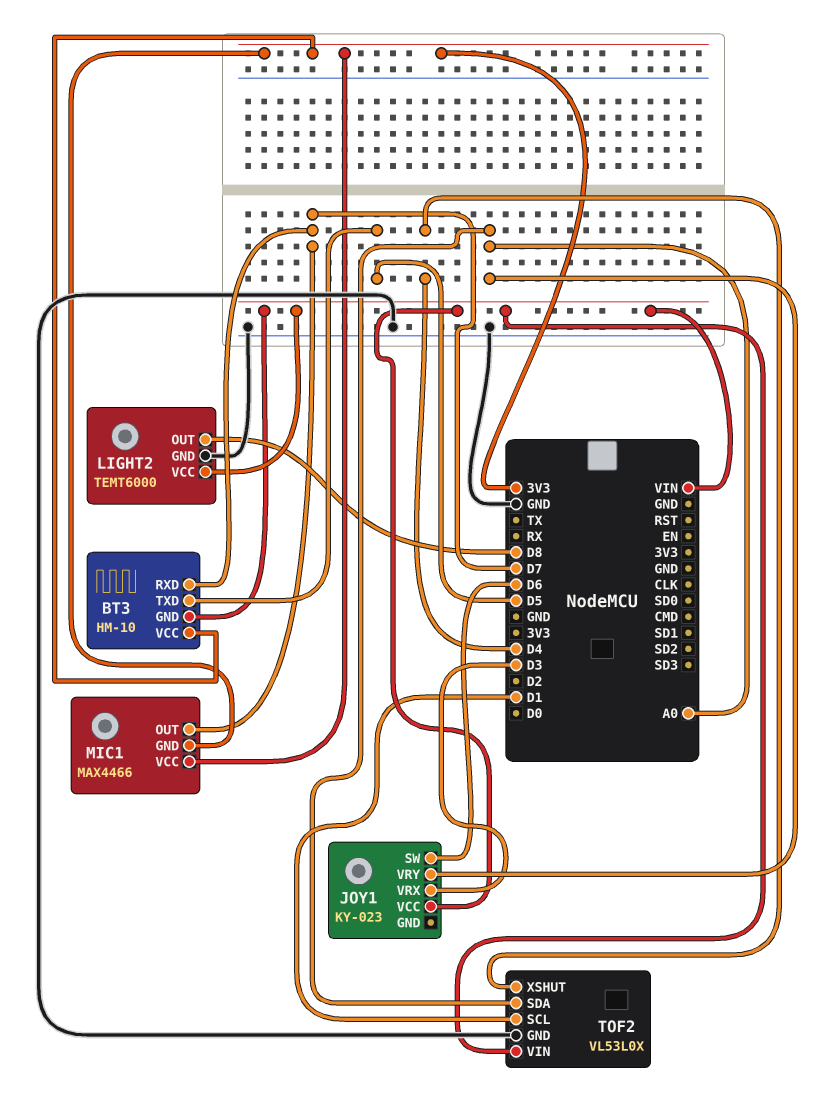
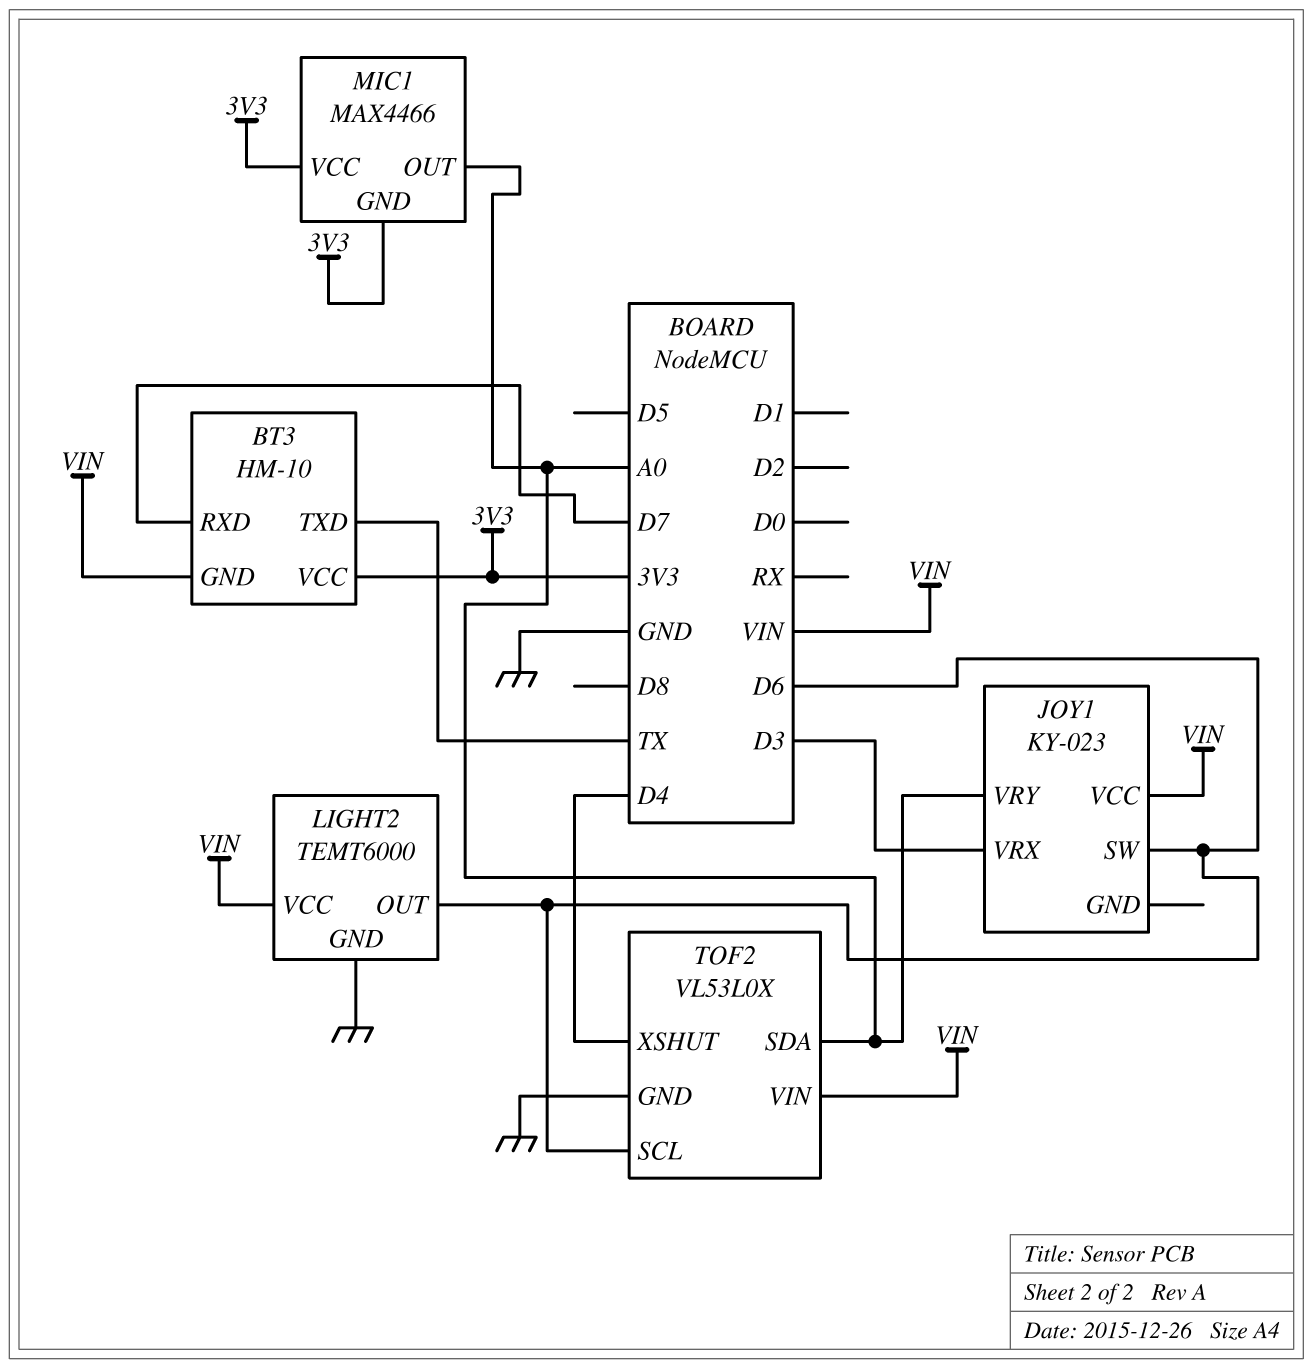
BT3 pin TXD: D5 -> TX
LIGHT2 pin OUT: D8 -> D6
MIC1 pin OUT: D7 -> A0
TOF2 pin SCL: D1 -> D6

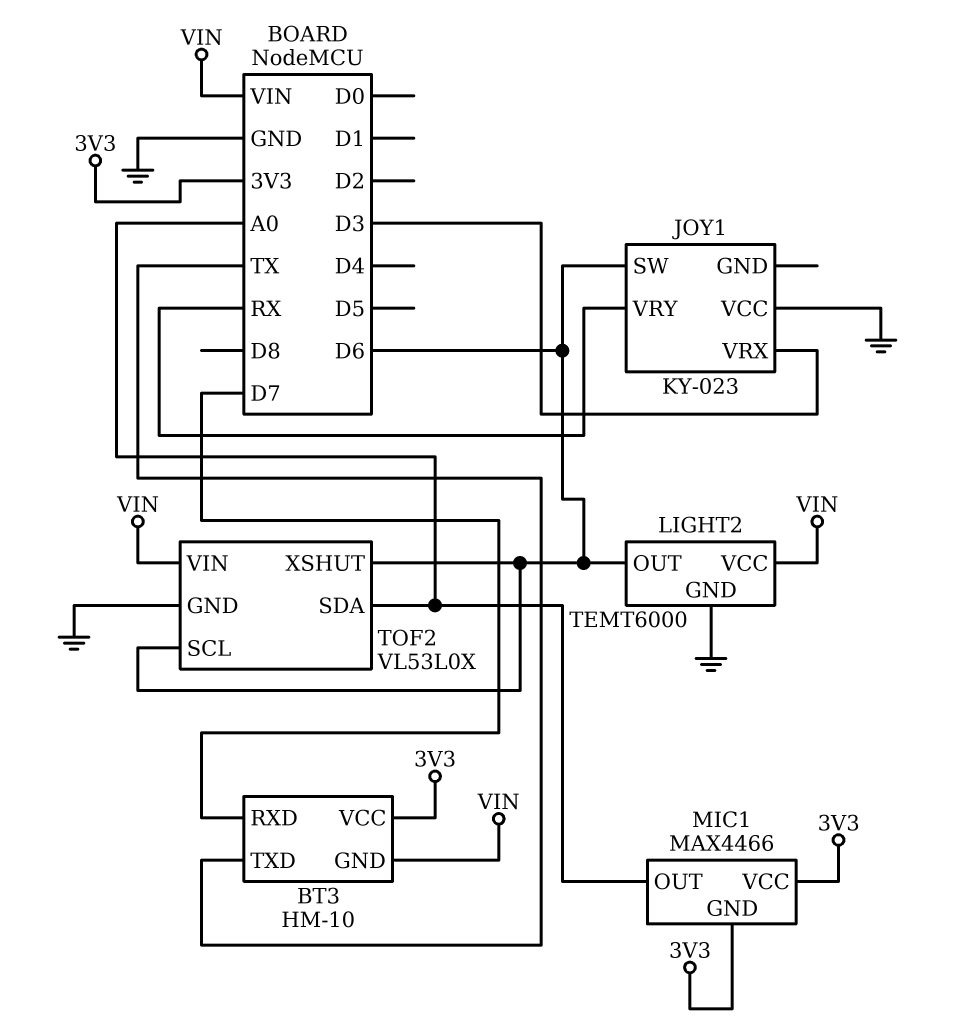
JOY1 pin VCC: VIN -> GND
JOY1 pin VRY: A0 -> RX
TOF2 pin XSHUT: D4 -> D6

